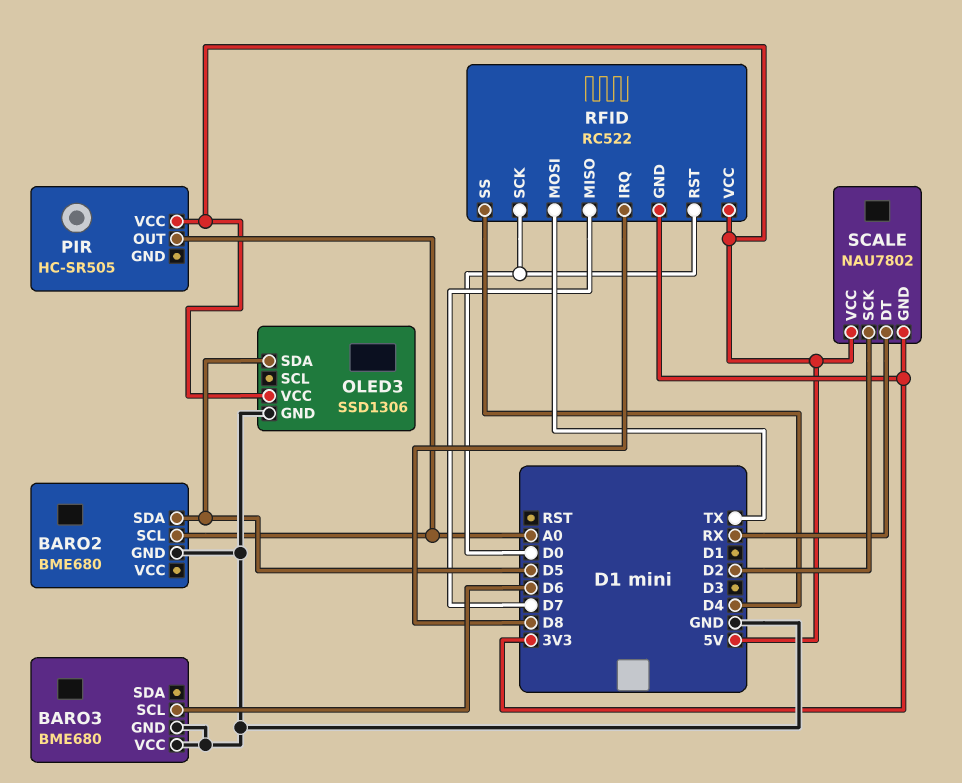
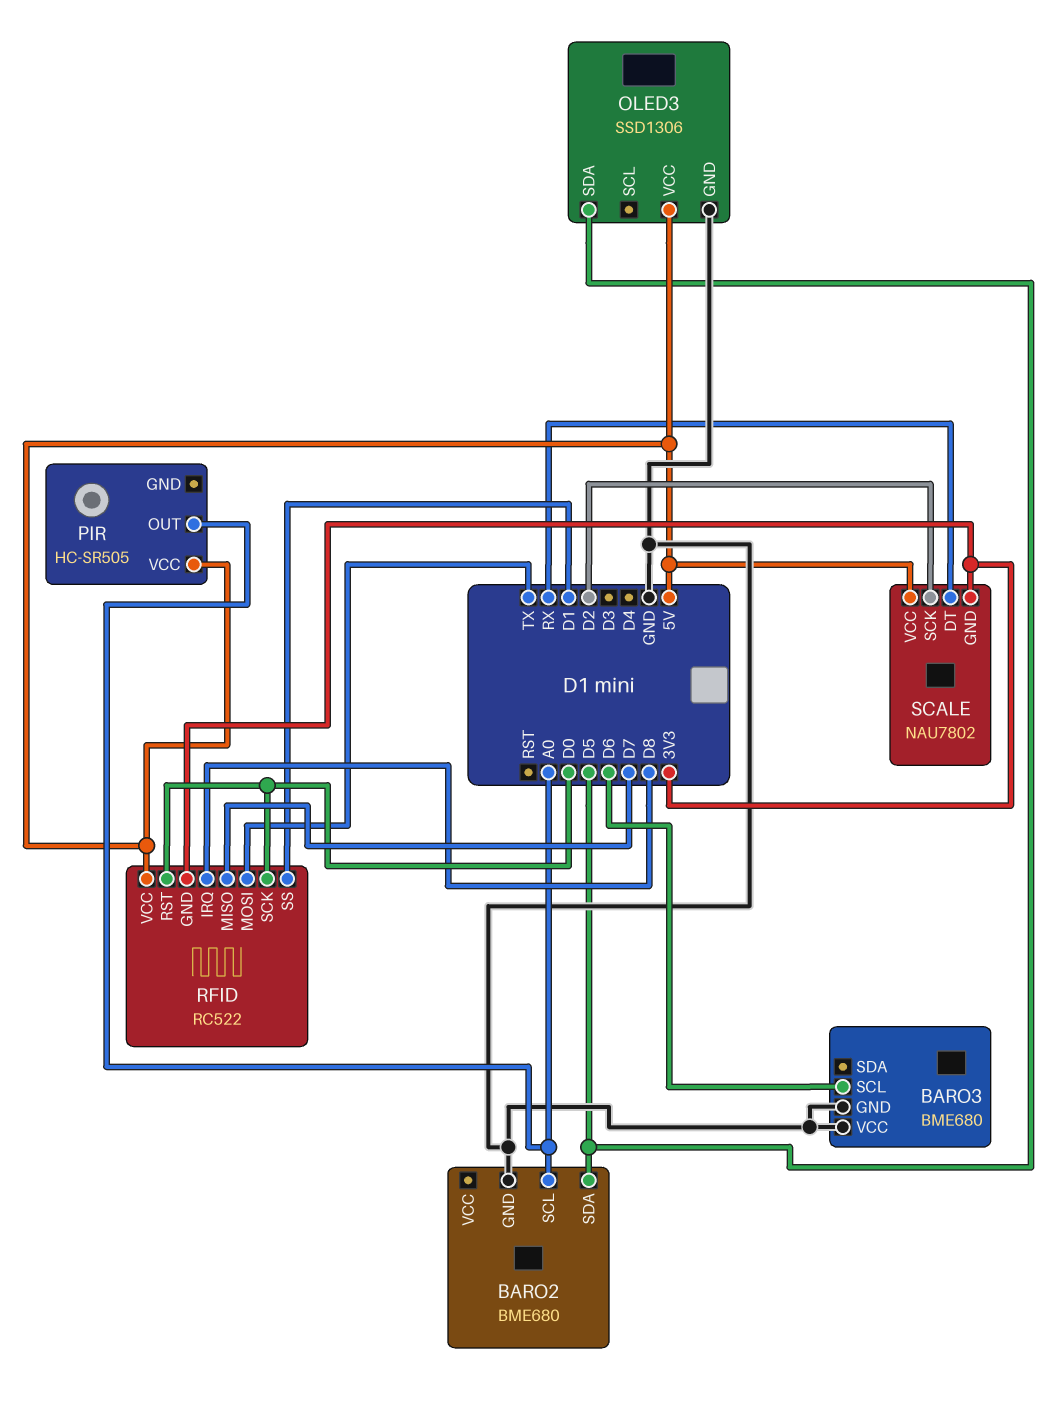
RFID pin SS: D4 -> D1

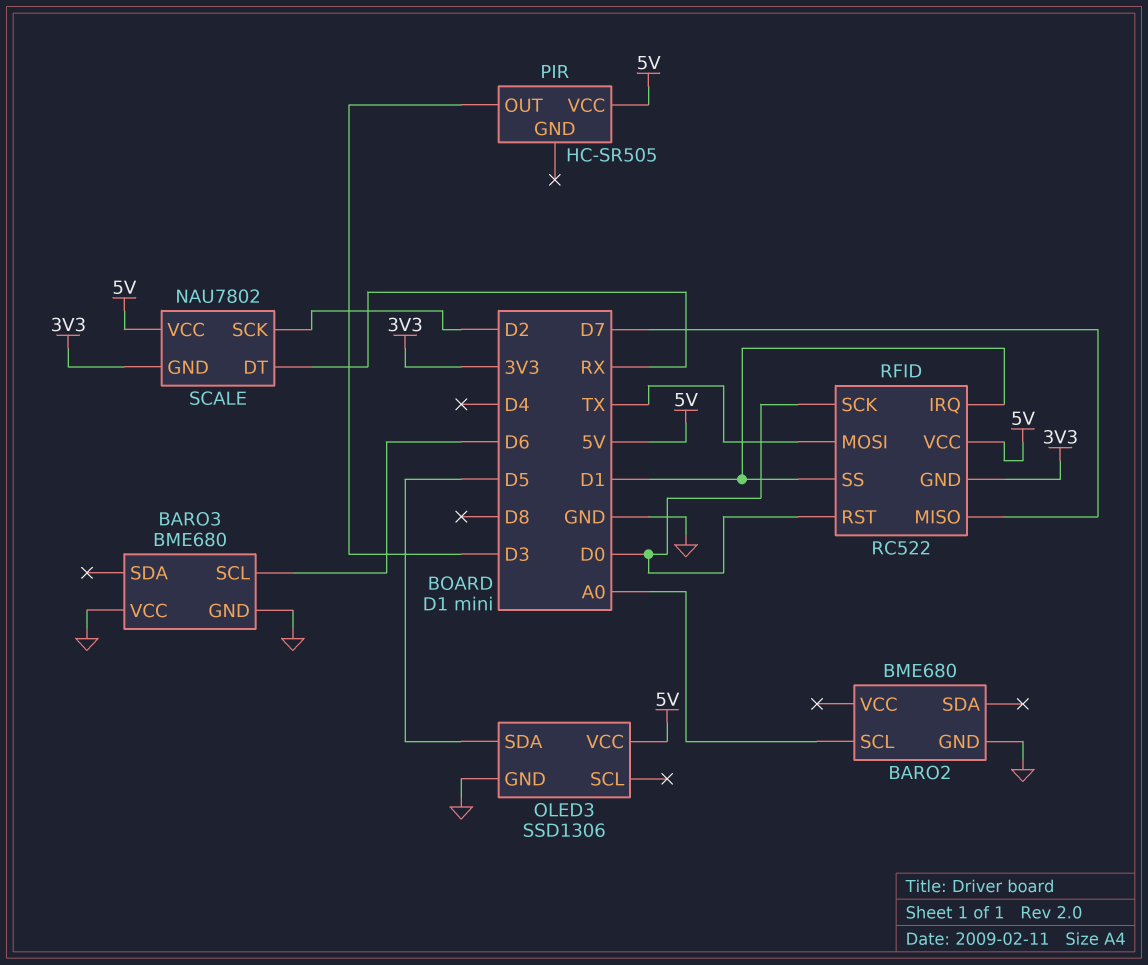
BARO2 pin SDA: D5 -> none
PIR pin OUT: A0 -> D3
RFID pin IRQ: D8 -> D1

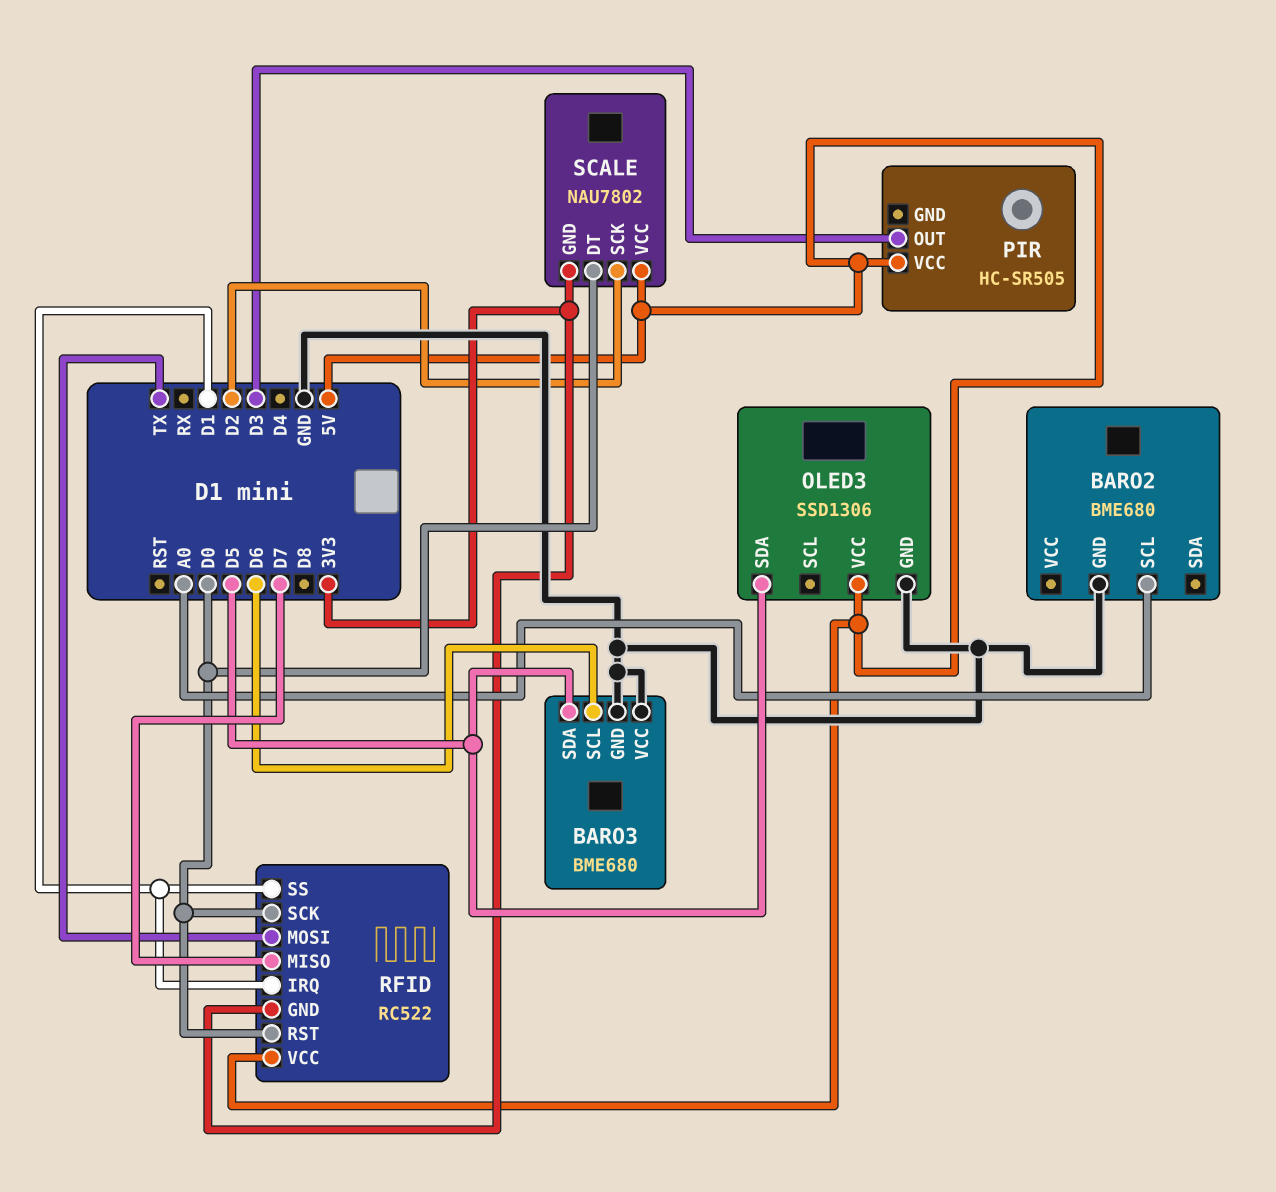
BARO3 pin SDA: none -> D5
SCALE pin DT: RX -> D0

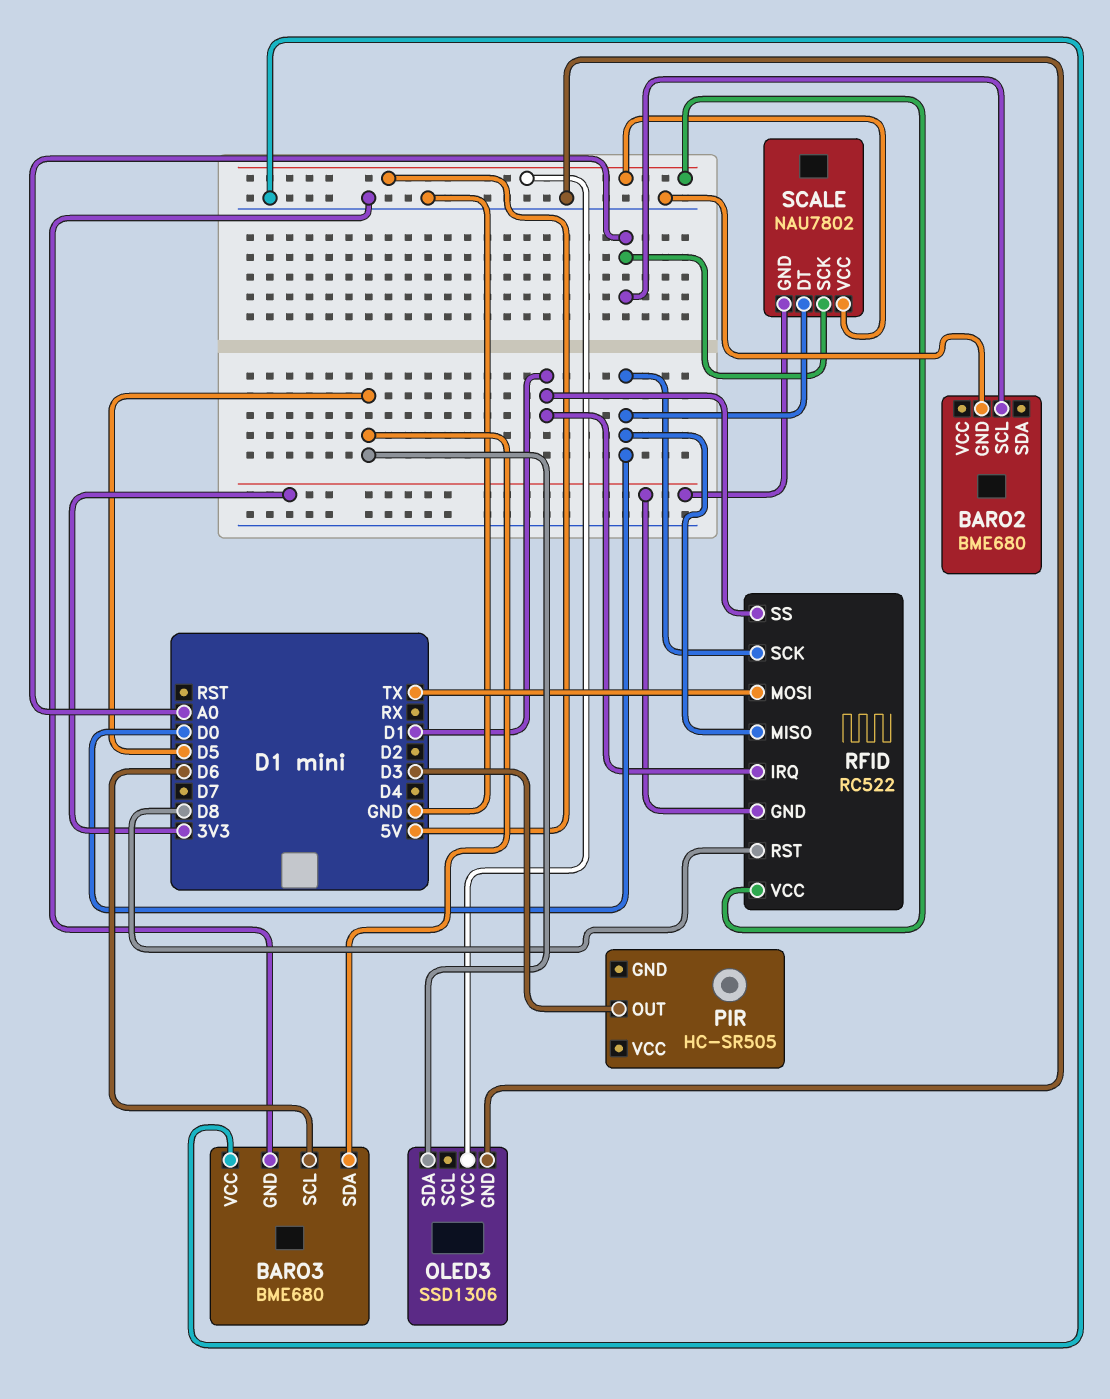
PIR pin VCC: 5V -> none
RFID pin MISO: D7 -> D0
RFID pin RST: D0 -> D8
SCALE pin SCK: D2 -> A0

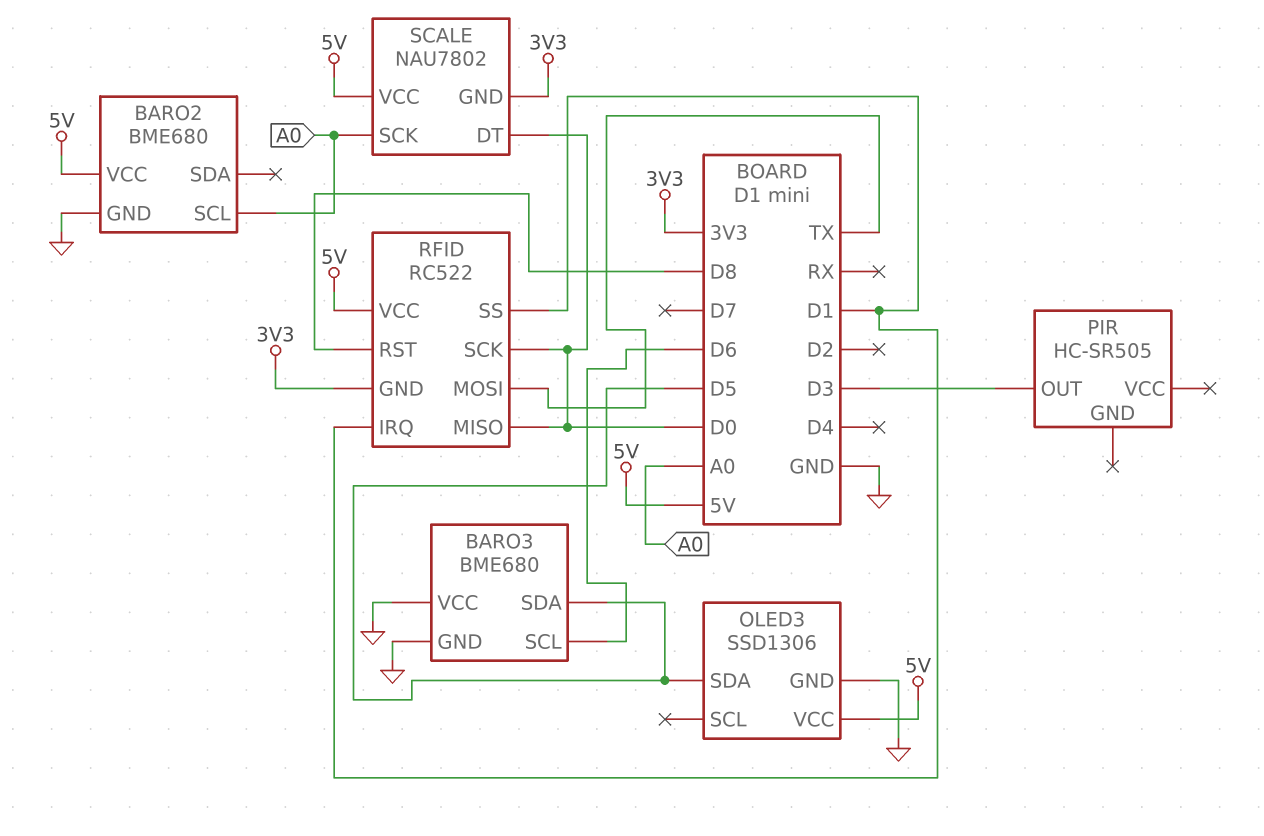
BARO2 pin VCC: none -> 5V

